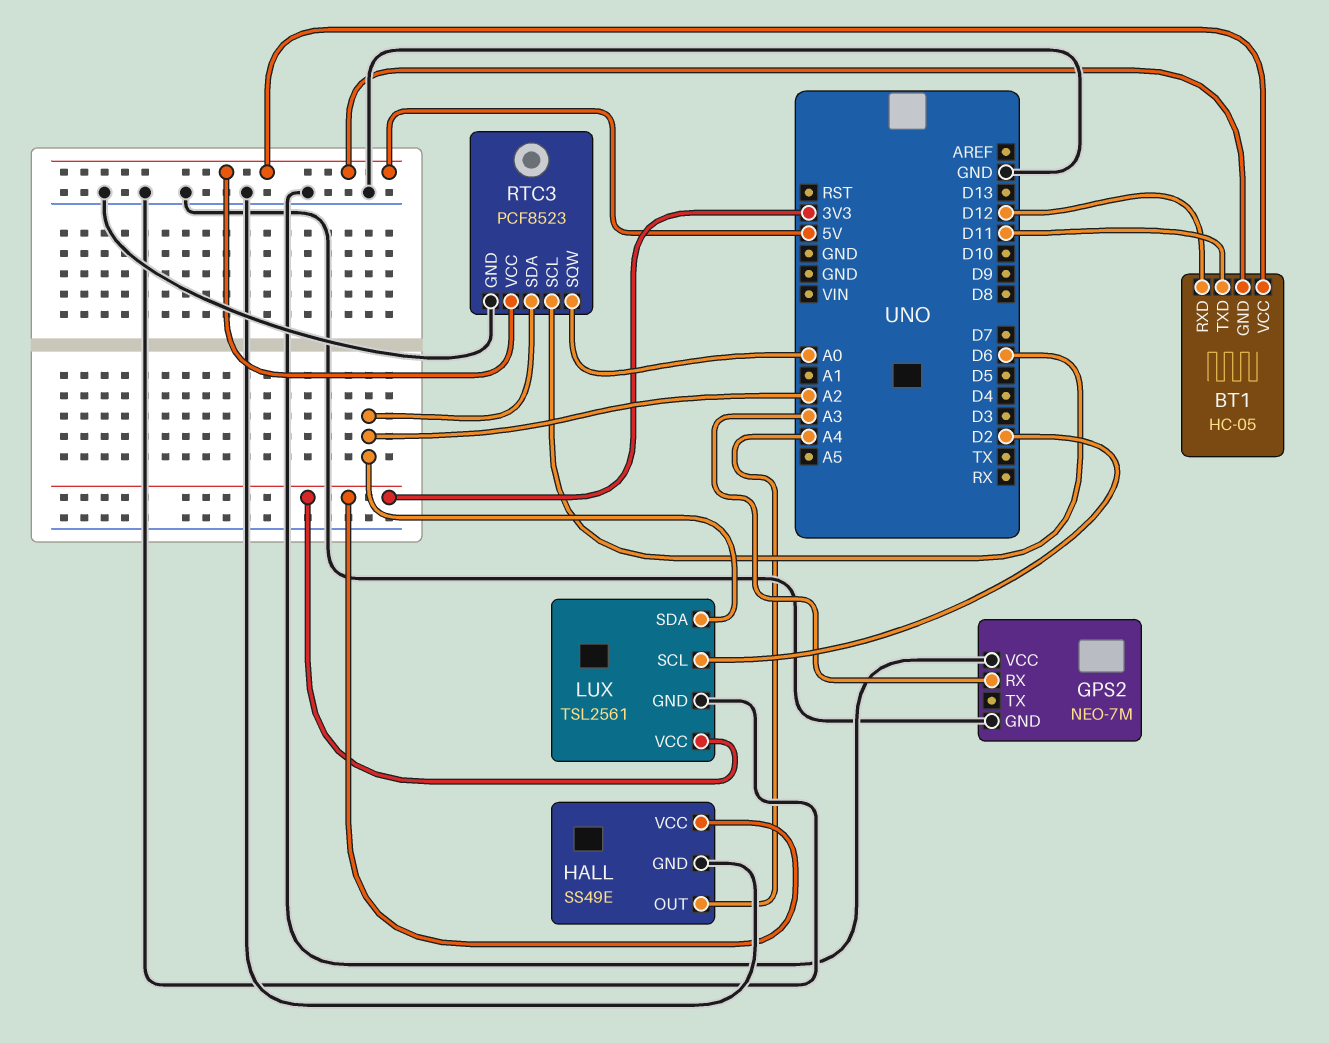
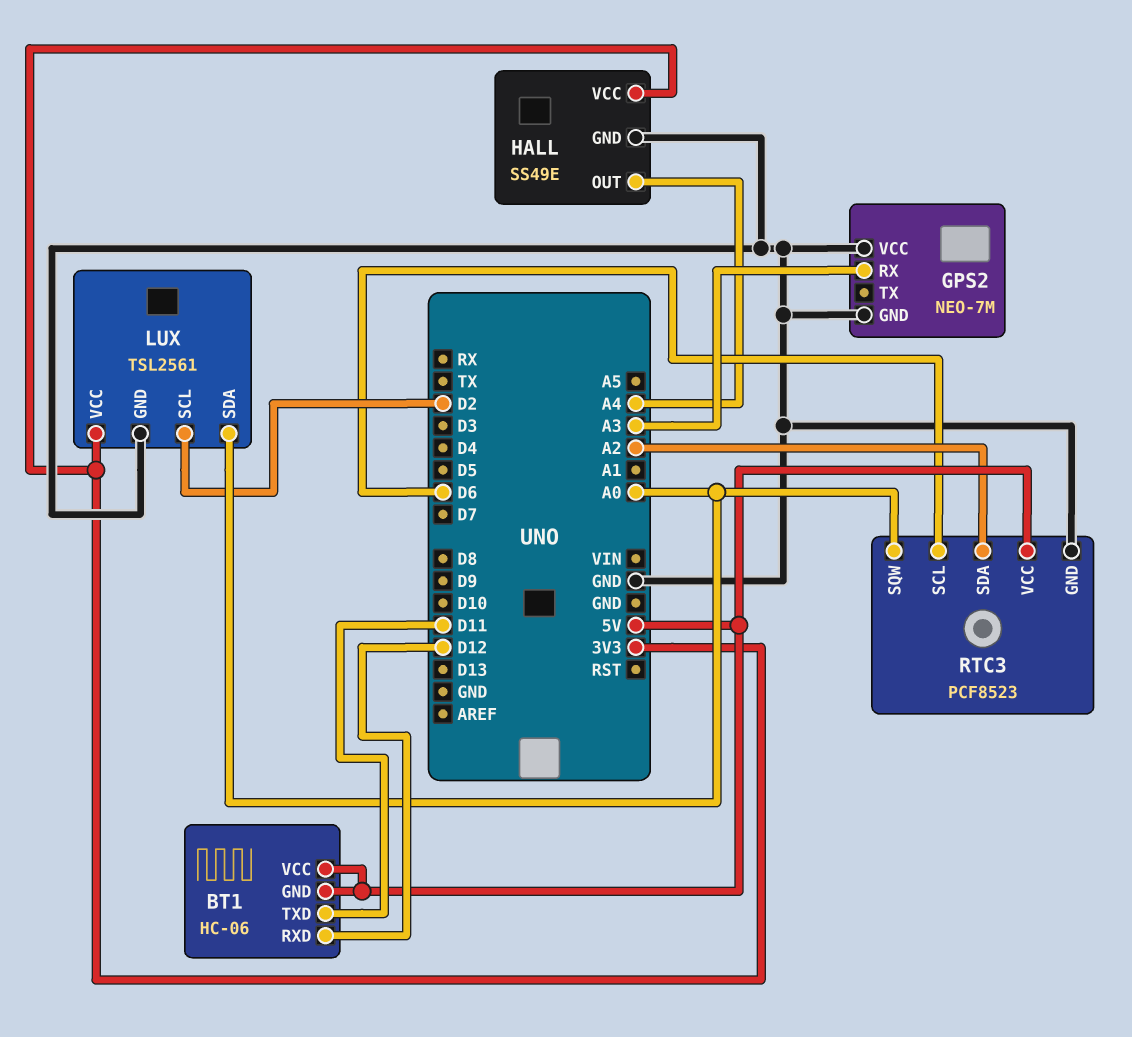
BT1: HC-05 -> HC-06
LUX pin SDA: A2 -> A0

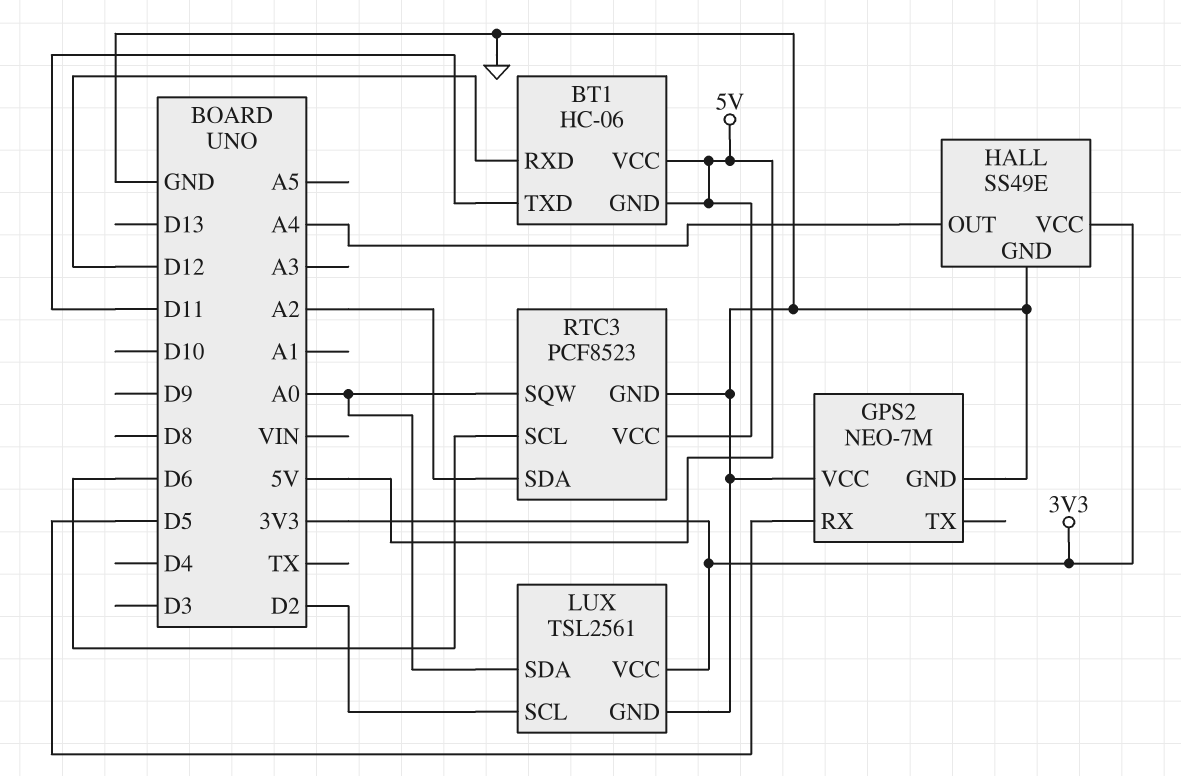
GPS2 pin RX: A3 -> D5

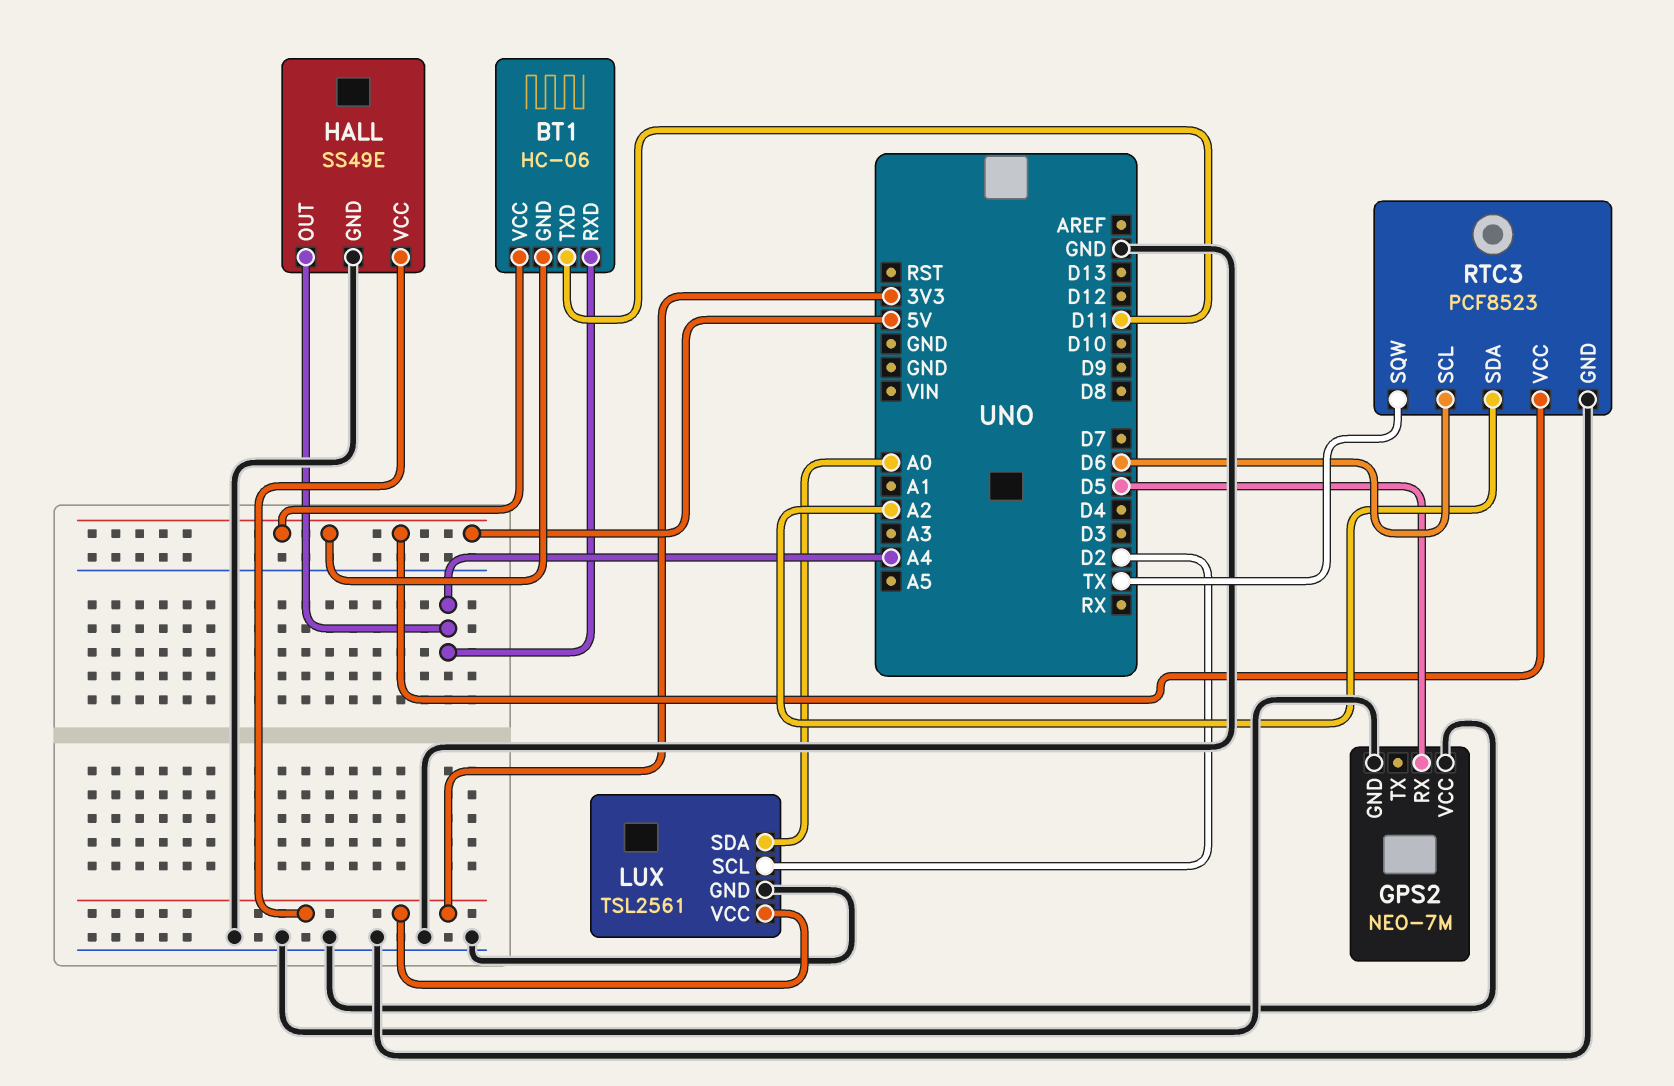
BT1 pin RXD: D12 -> A4
RTC3 pin SQW: A0 -> TX

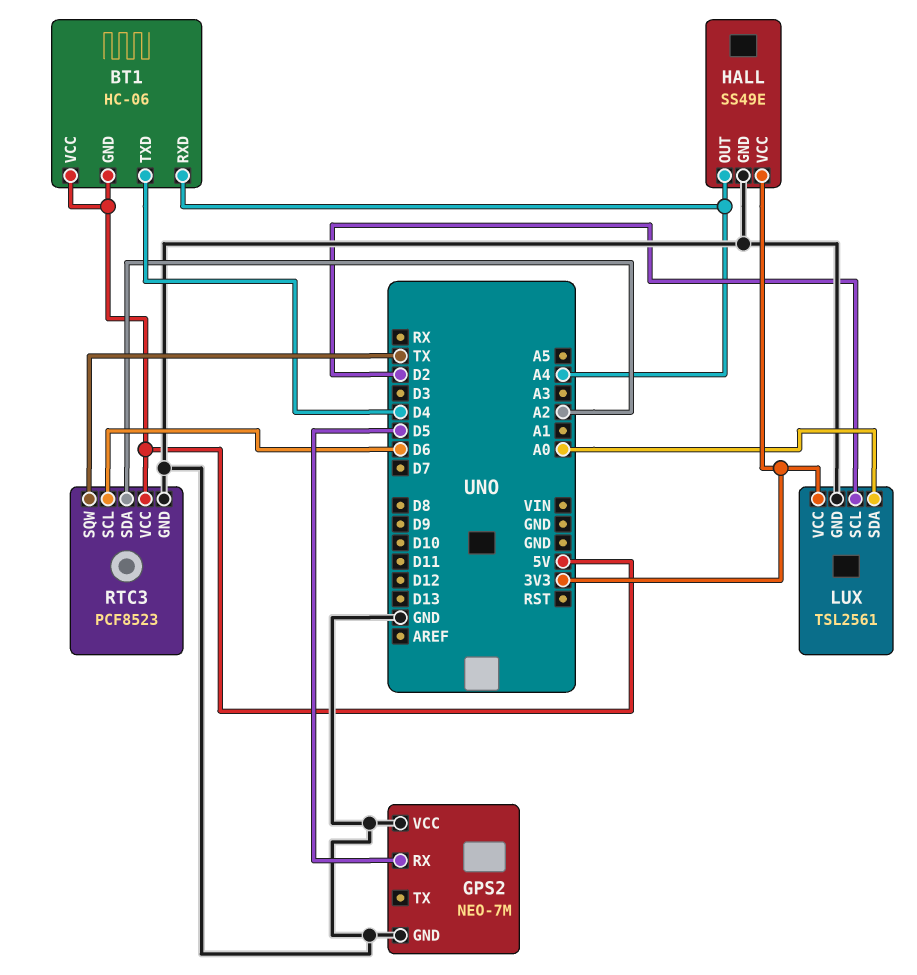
BT1 pin TXD: D11 -> D4

